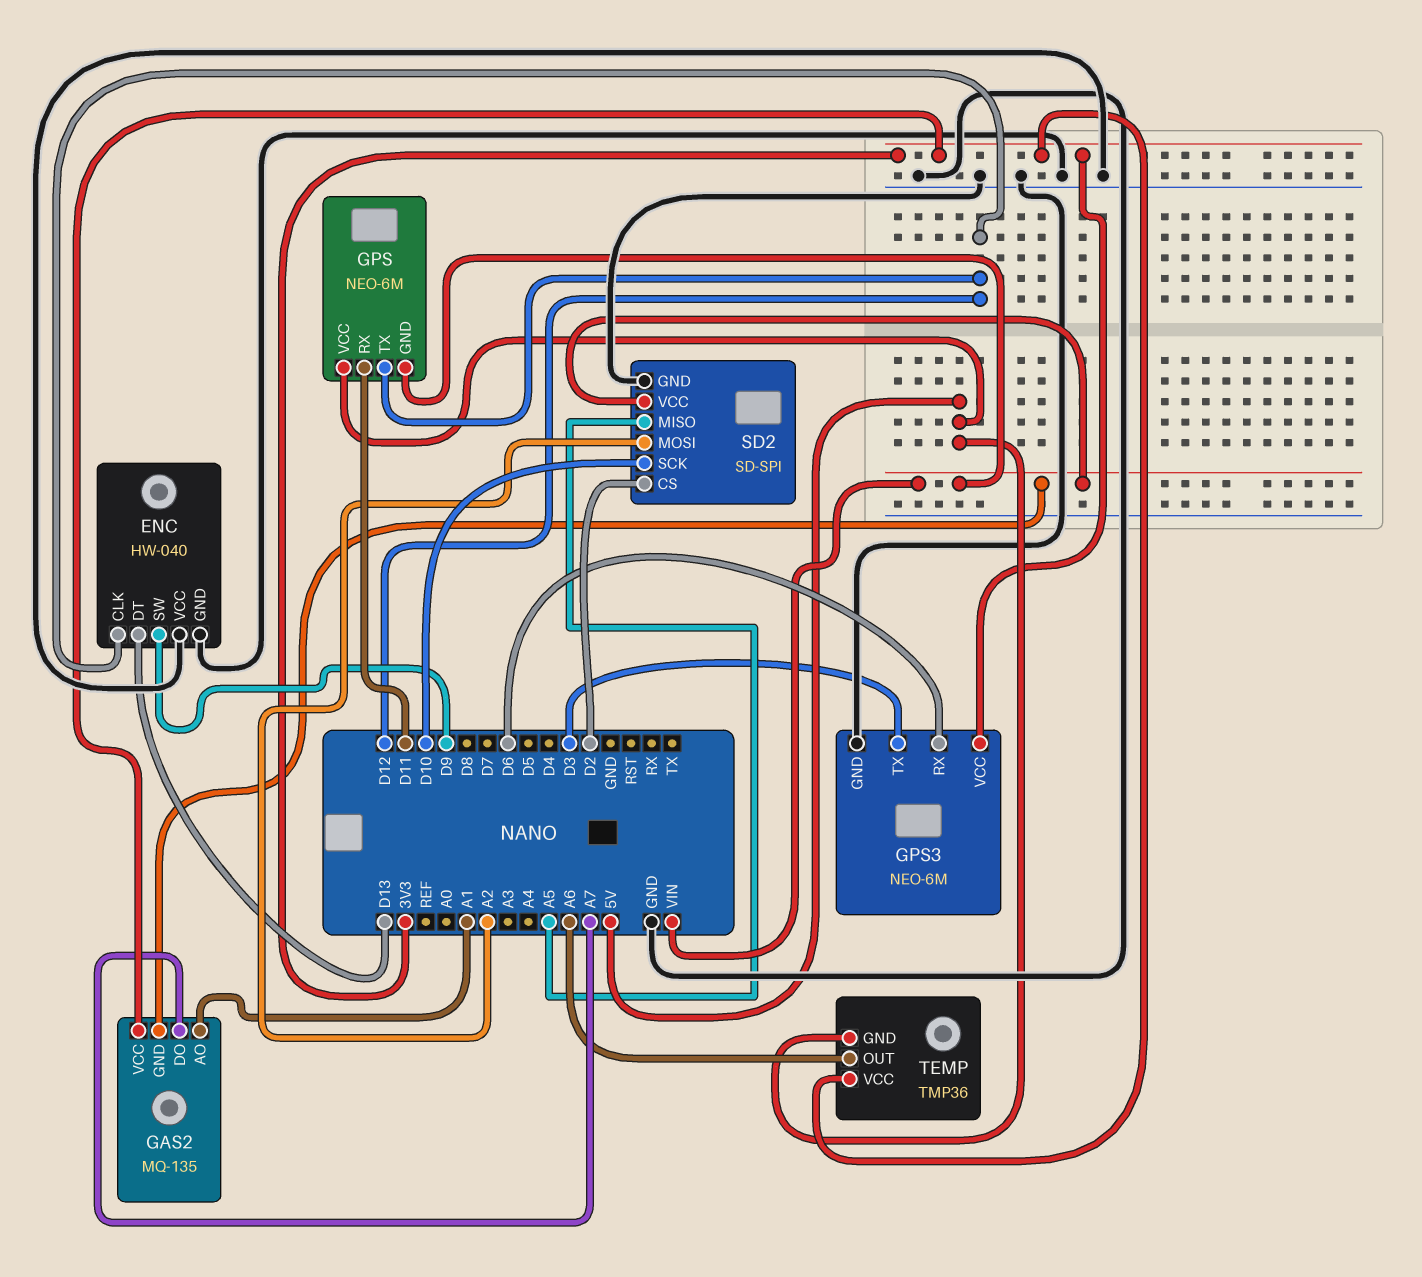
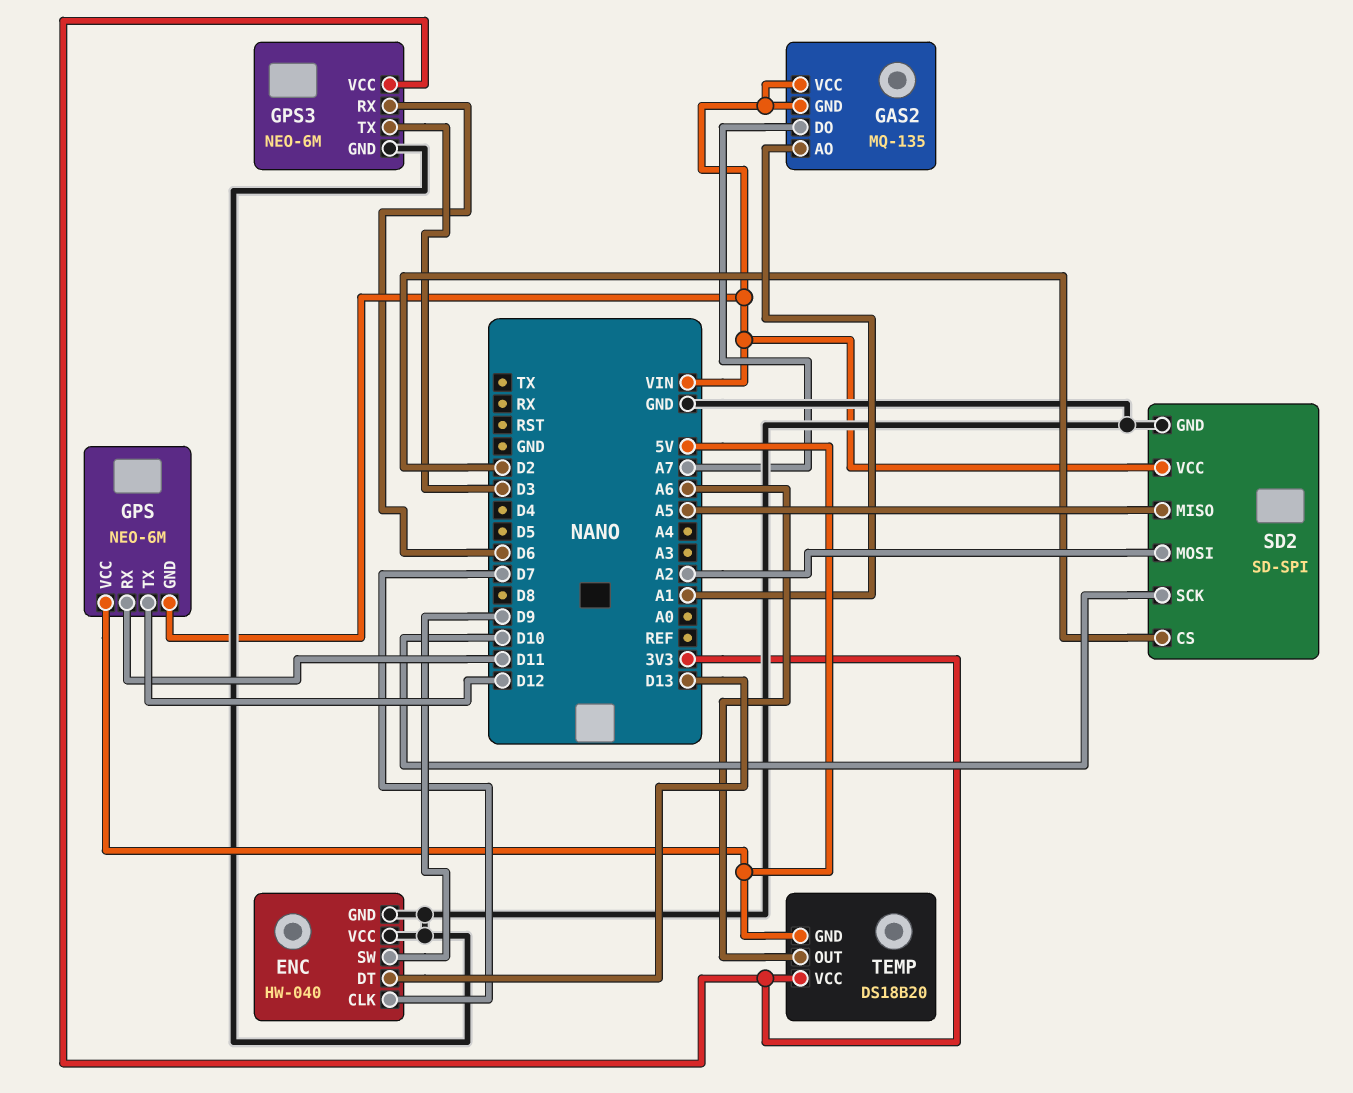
ENC pin CLK: D12 -> D7
GAS2 pin VCC: 3V3 -> VIN
TEMP: TMP36 -> DS18B20

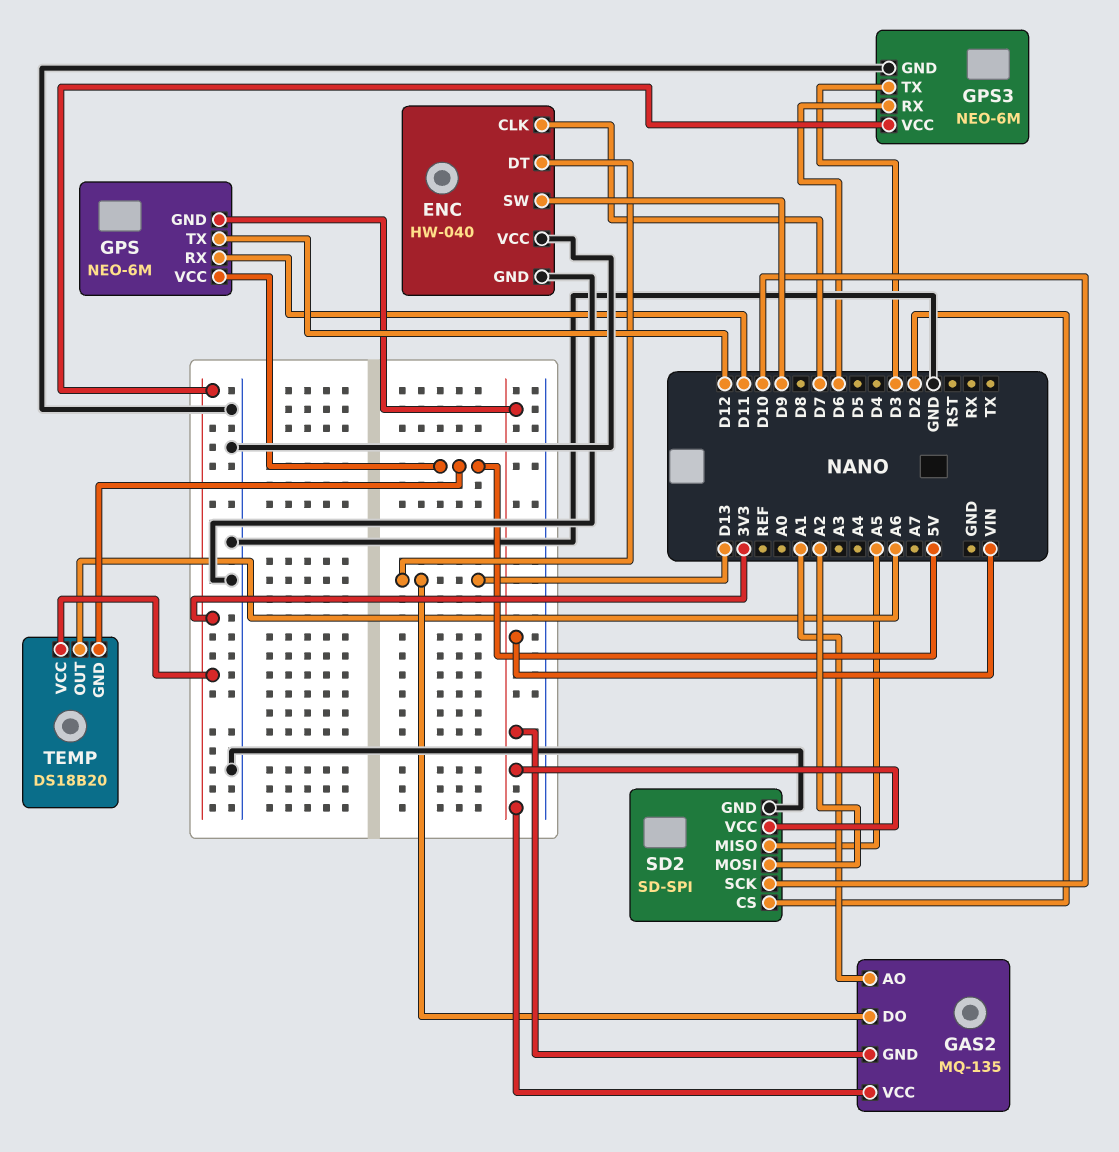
GAS2 pin DO: A7 -> D13

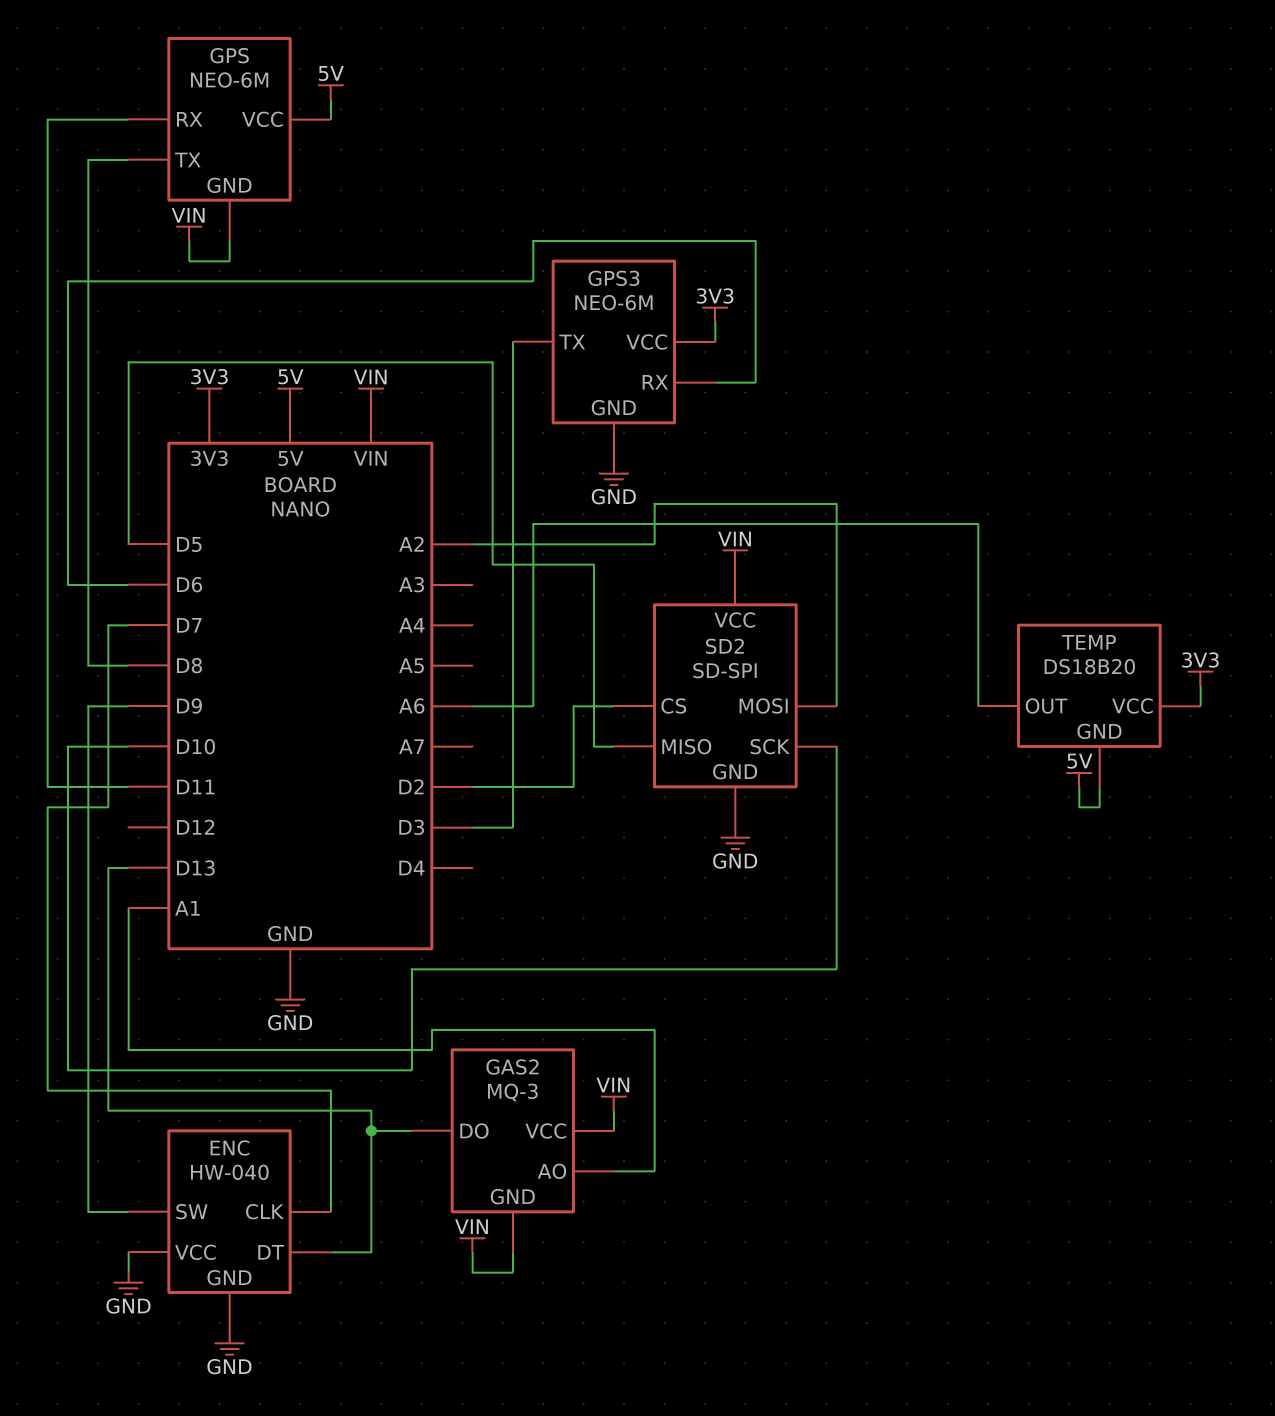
GAS2: MQ-135 -> MQ-3
GPS pin TX: D12 -> D8
SD2 pin MISO: A5 -> D5

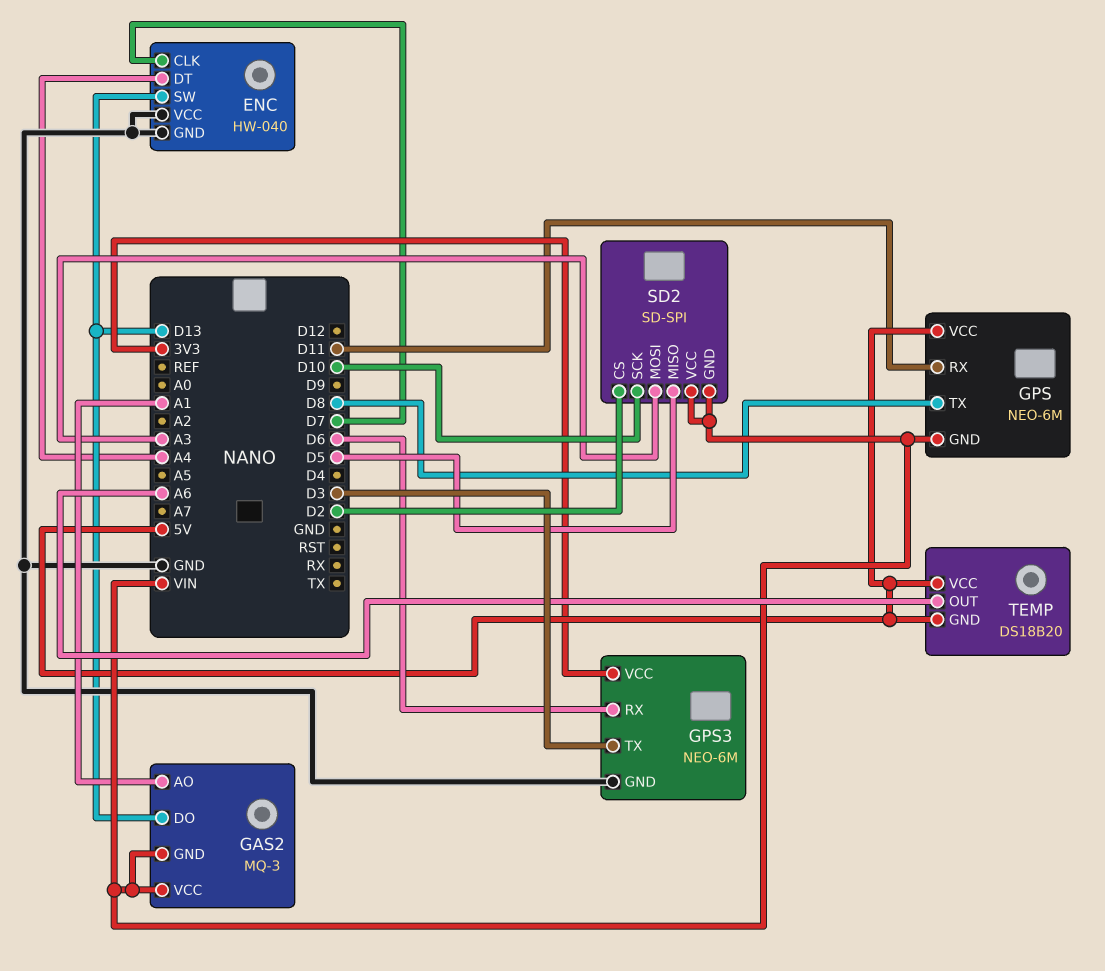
ENC pin DT: D13 -> A4
ENC pin SW: D9 -> D13
SD2 pin GND: GND -> VIN
SD2 pin MOSI: A2 -> A3
TEMP pin VCC: 3V3 -> 5V

